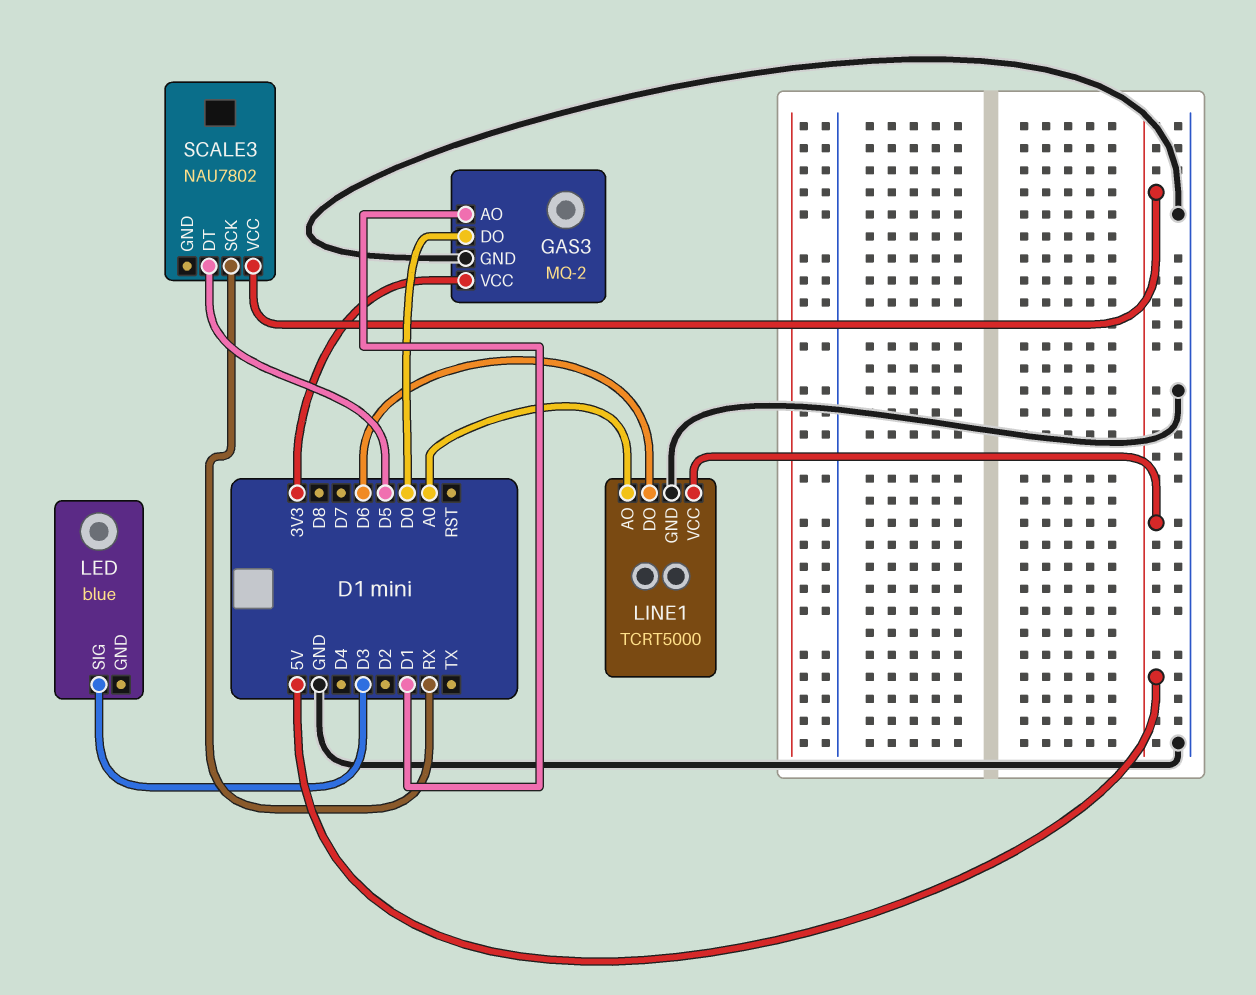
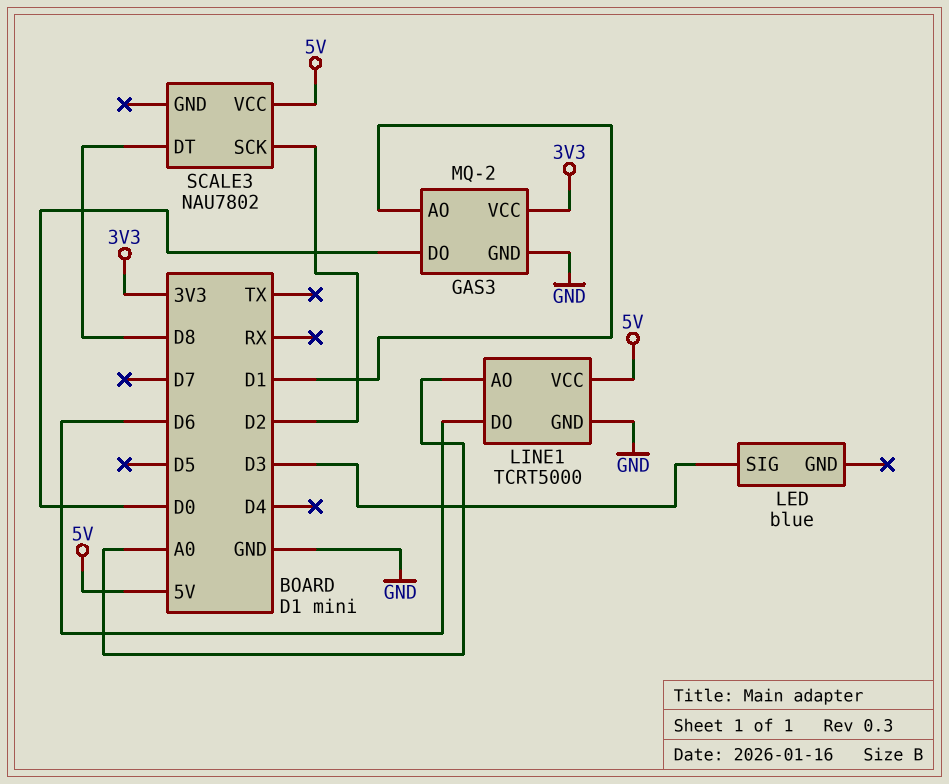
SCALE3 pin DT: D5 -> D8
SCALE3 pin SCK: RX -> D2

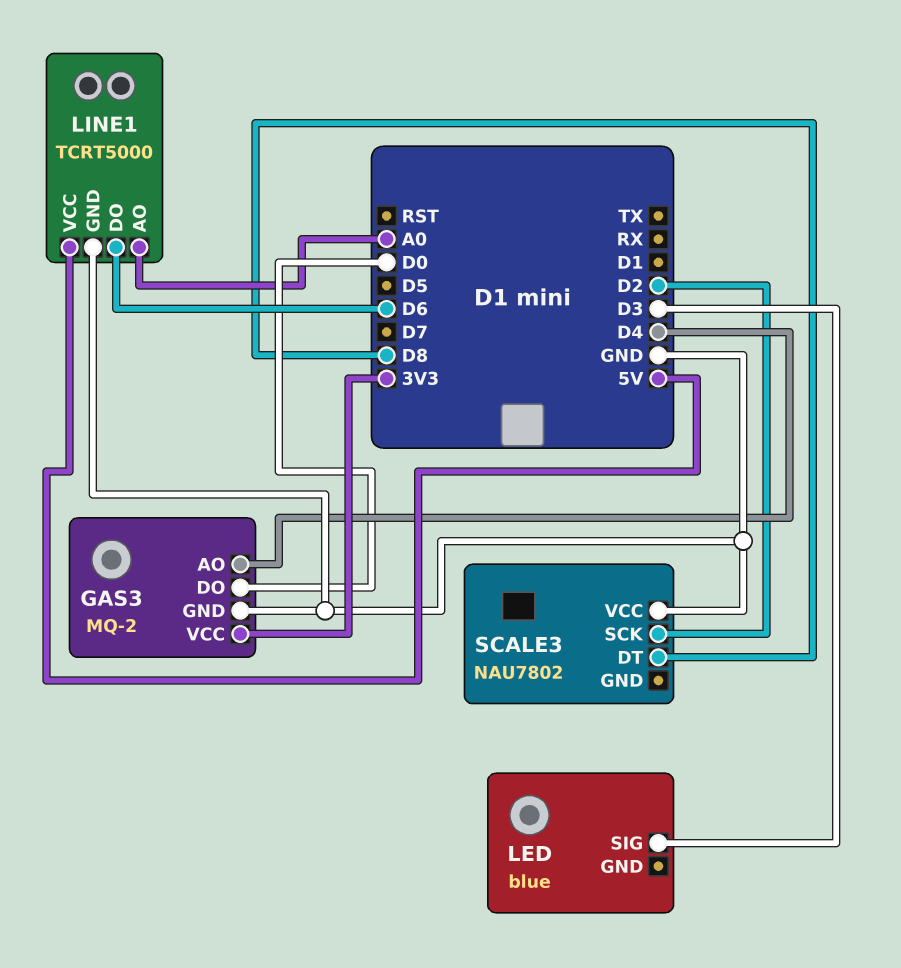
GAS3 pin AO: D1 -> D4
SCALE3 pin VCC: 5V -> GND

